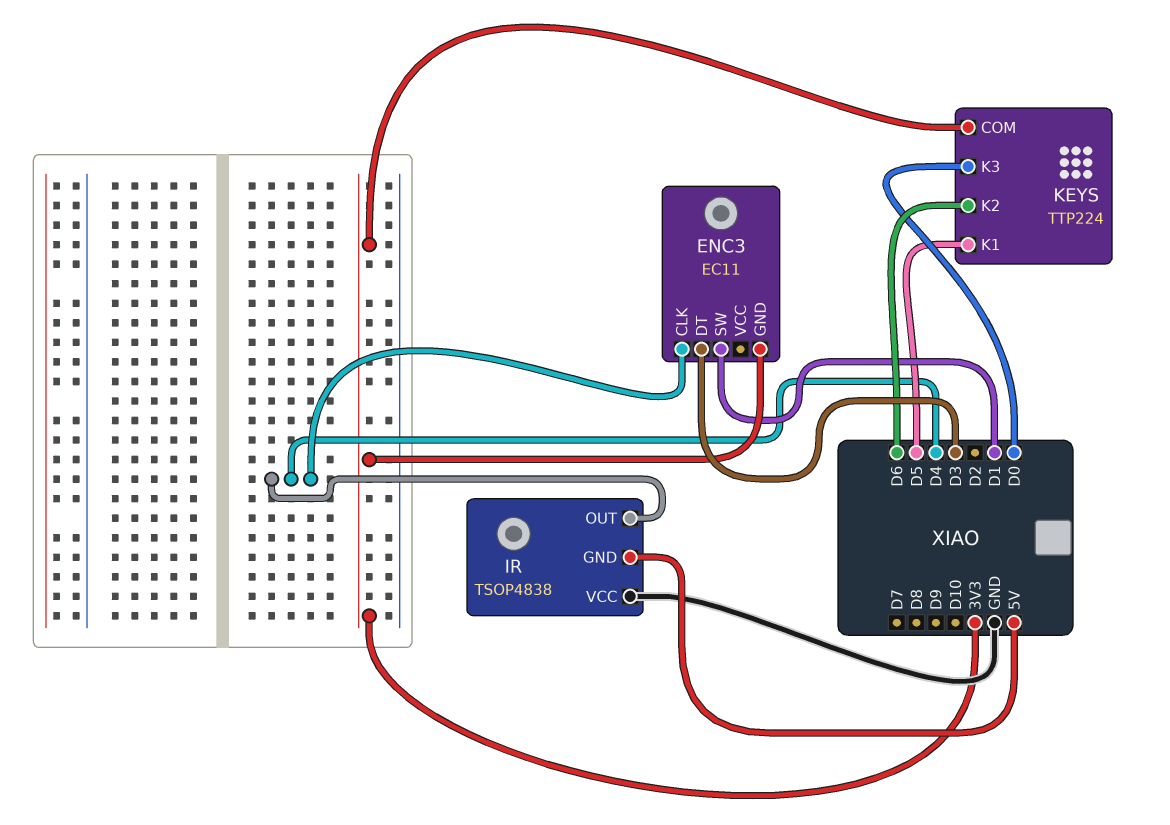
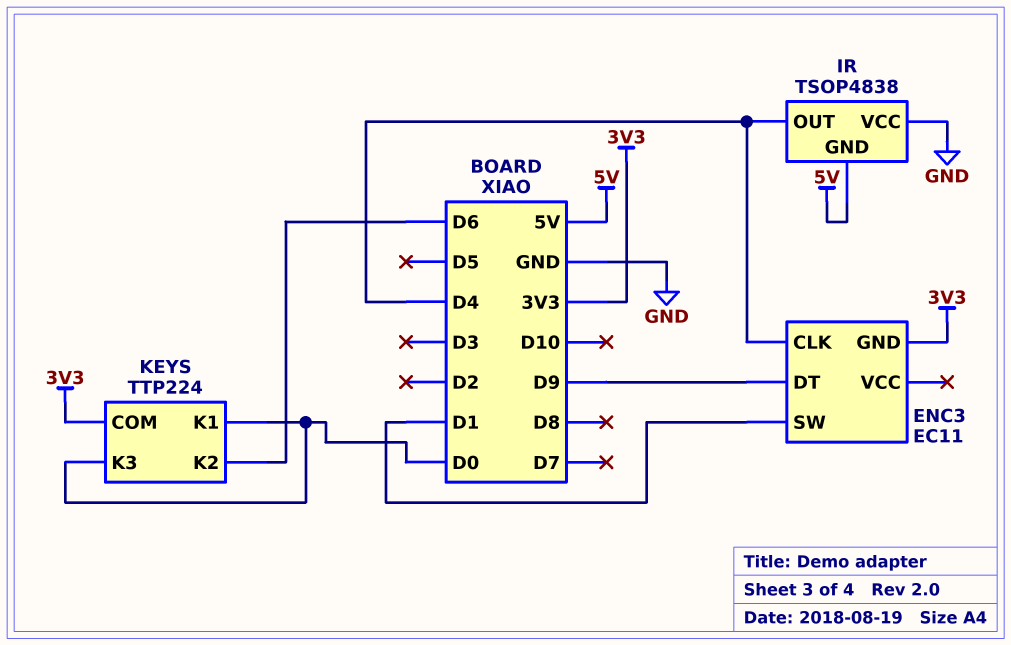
ENC3 pin DT: D3 -> D9
KEYS pin K1: D5 -> D0

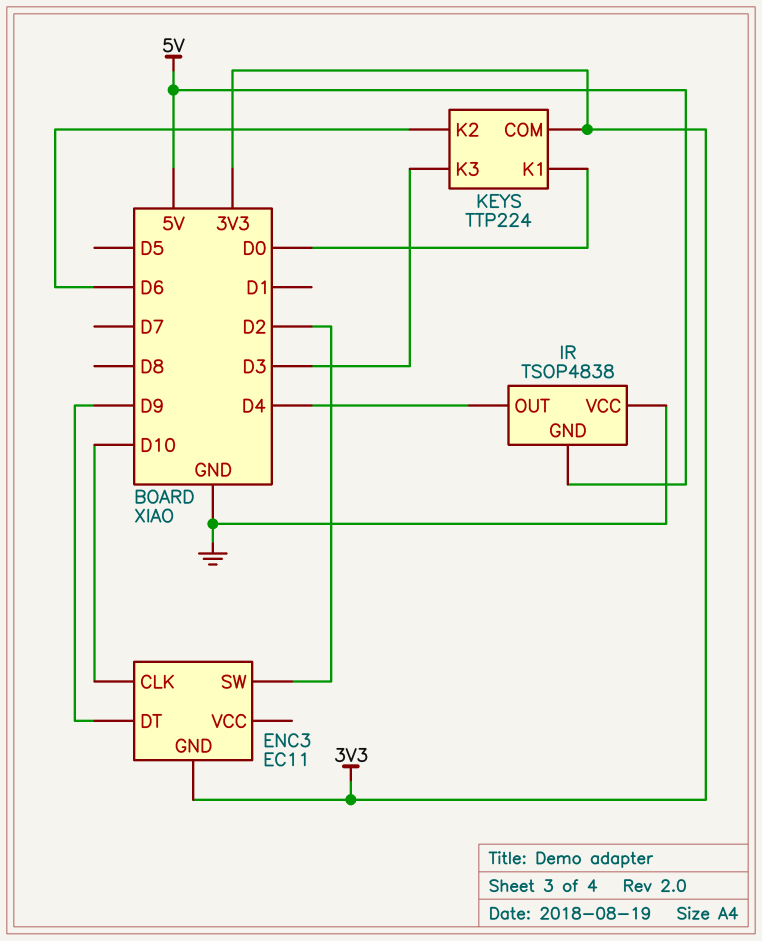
ENC3 pin CLK: D4 -> D10
ENC3 pin SW: D1 -> D2
KEYS pin K3: D0 -> D3

